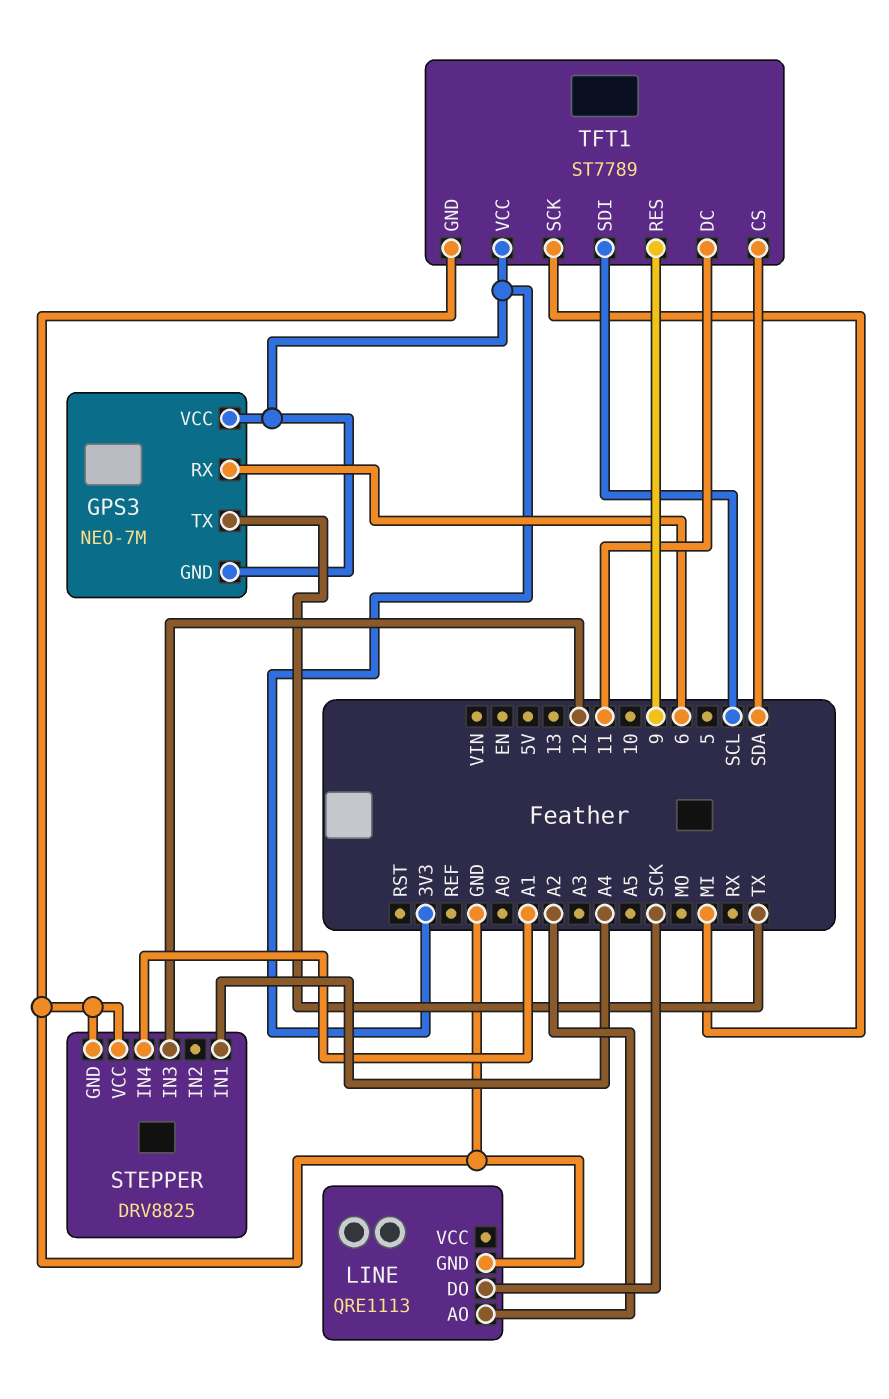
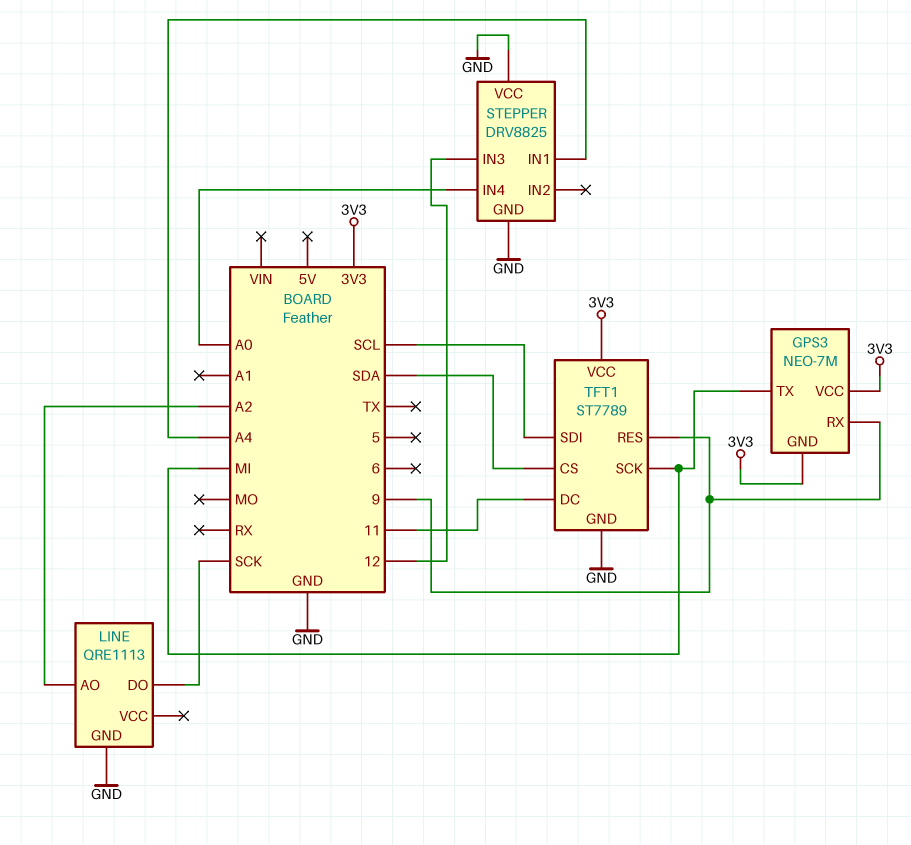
GPS3 pin RX: 6 -> 9
GPS3 pin TX: TX -> MI
STEPPER pin IN4: A1 -> A0

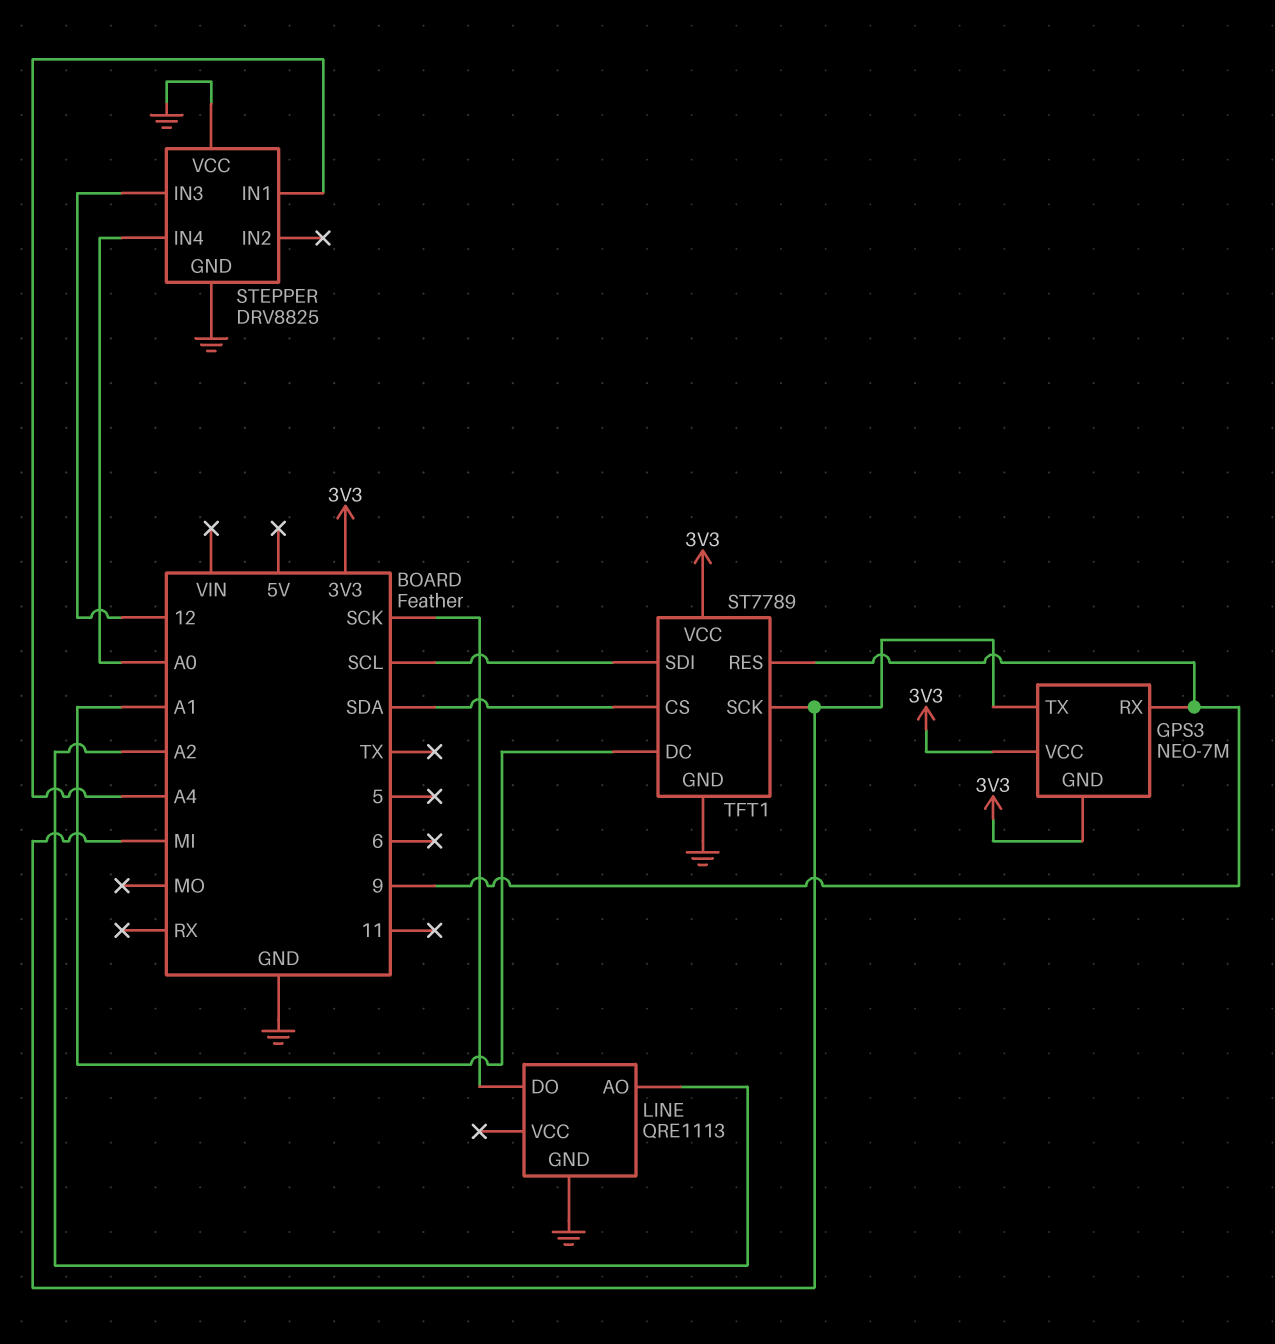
TFT1 pin DC: 11 -> A1

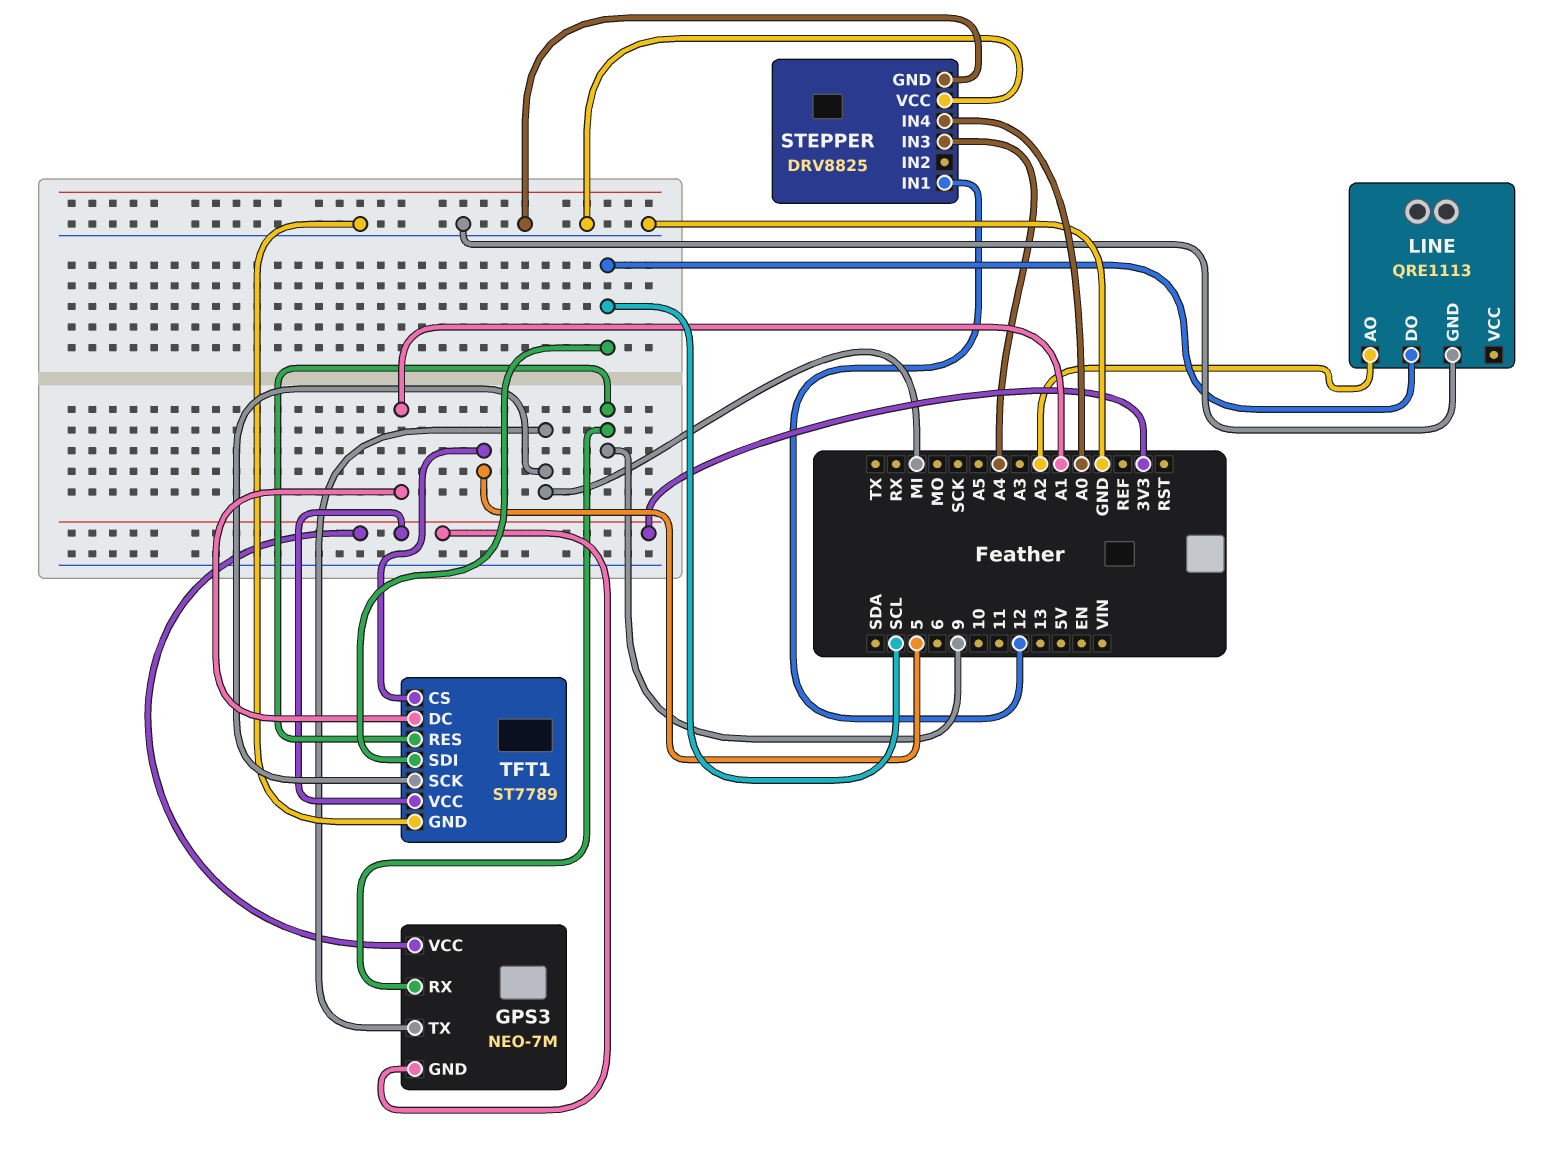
LINE pin DO: SCK -> SCL
STEPPER pin IN1: A4 -> 12
STEPPER pin IN3: 12 -> A4
TFT1 pin CS: SDA -> 5

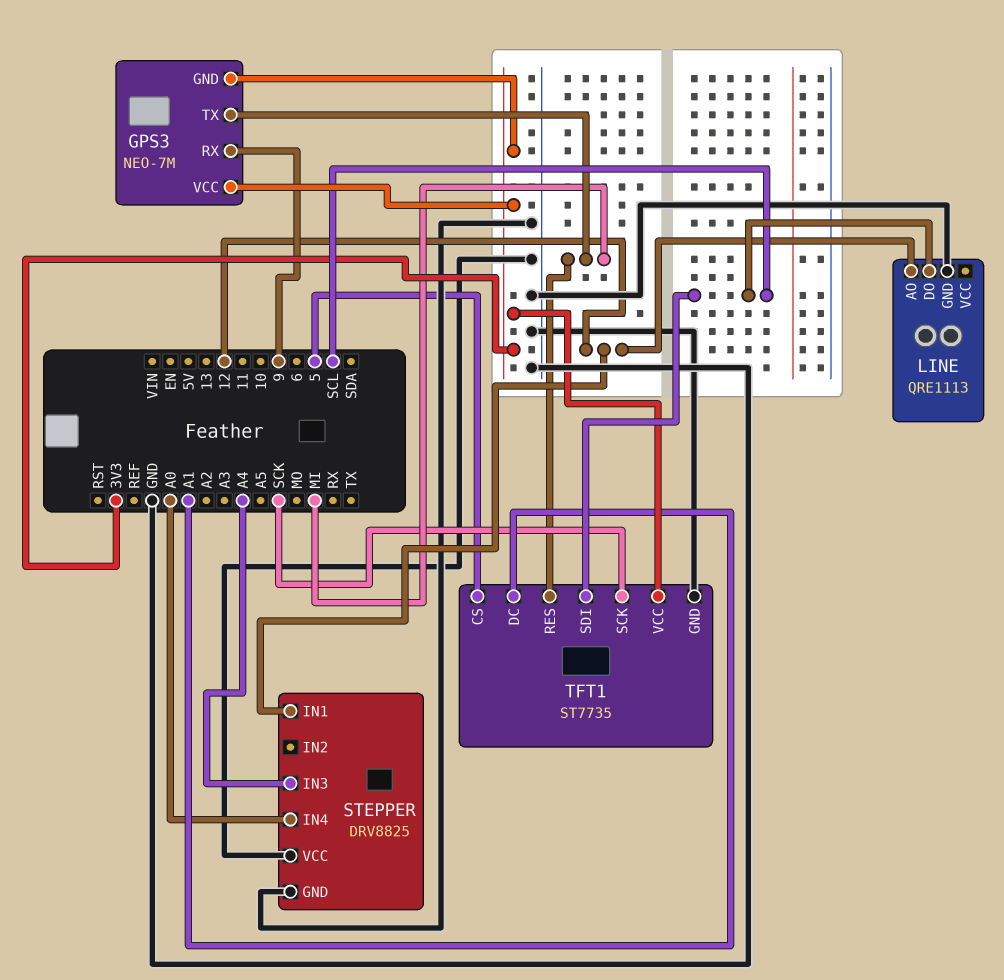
LINE pin AO: A2 -> 12
TFT1: ST7789 -> ST7735
TFT1 pin RES: 9 -> MI
TFT1 pin SCK: MI -> SCK

